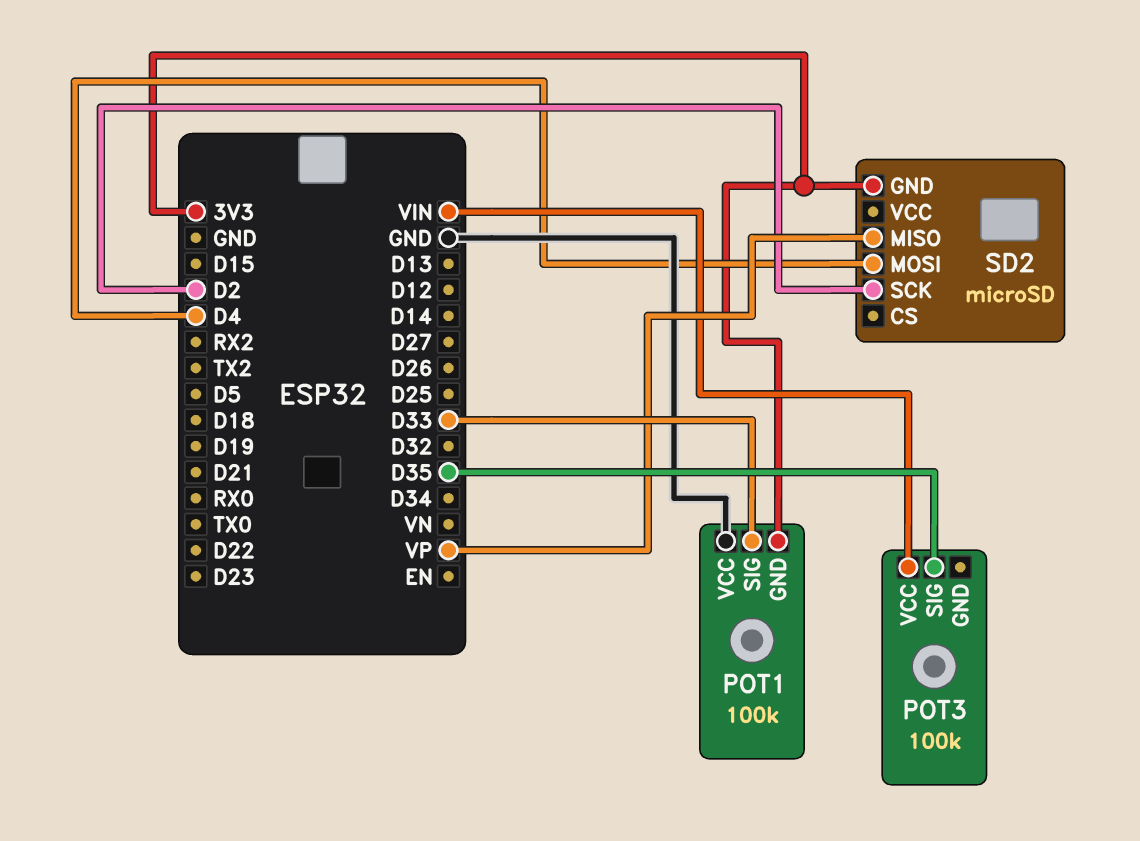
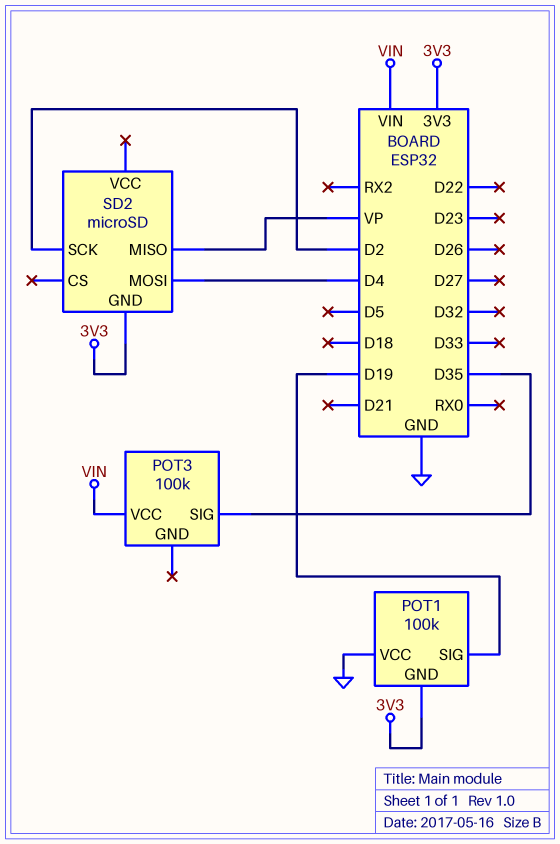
POT1 pin SIG: D33 -> D19

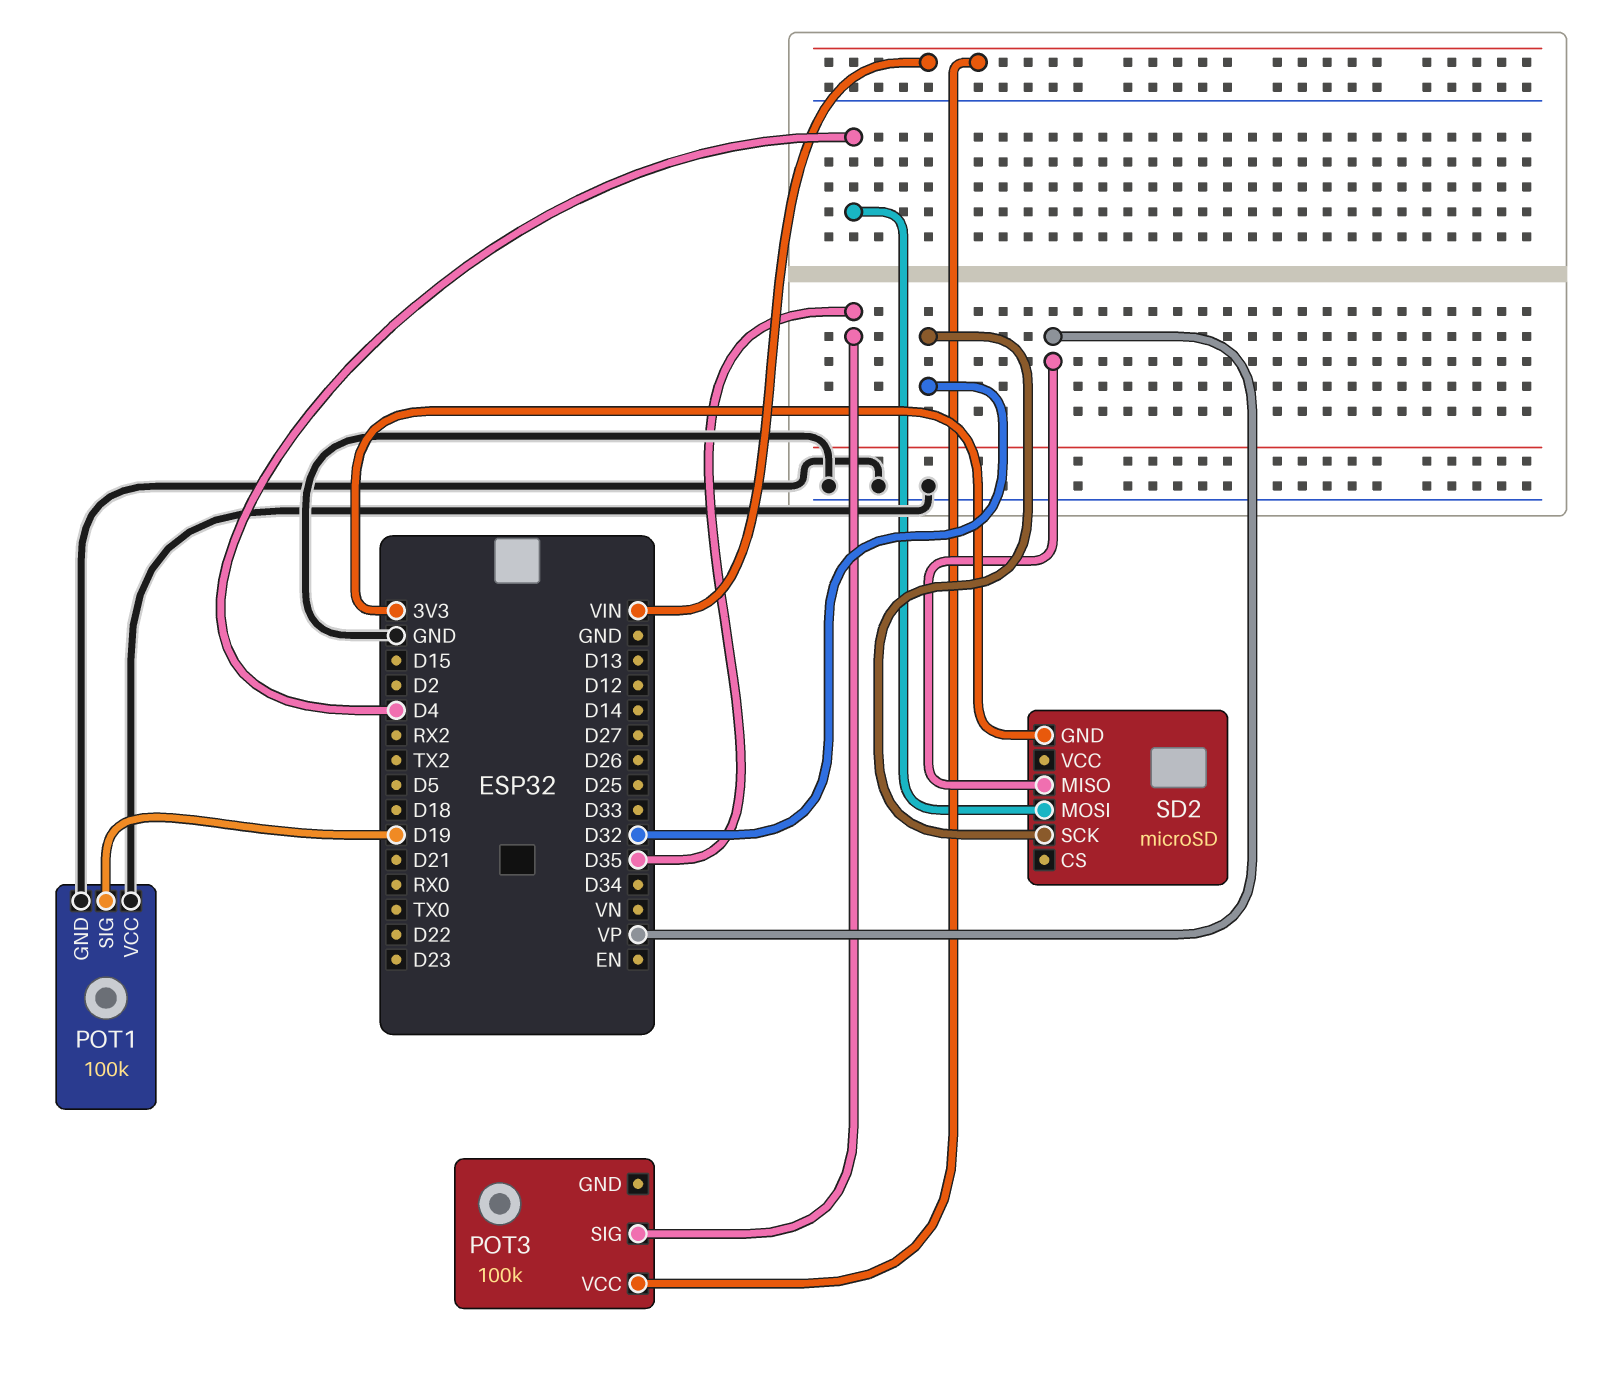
POT1 pin GND: 3V3 -> GND
SD2 pin SCK: D2 -> D32

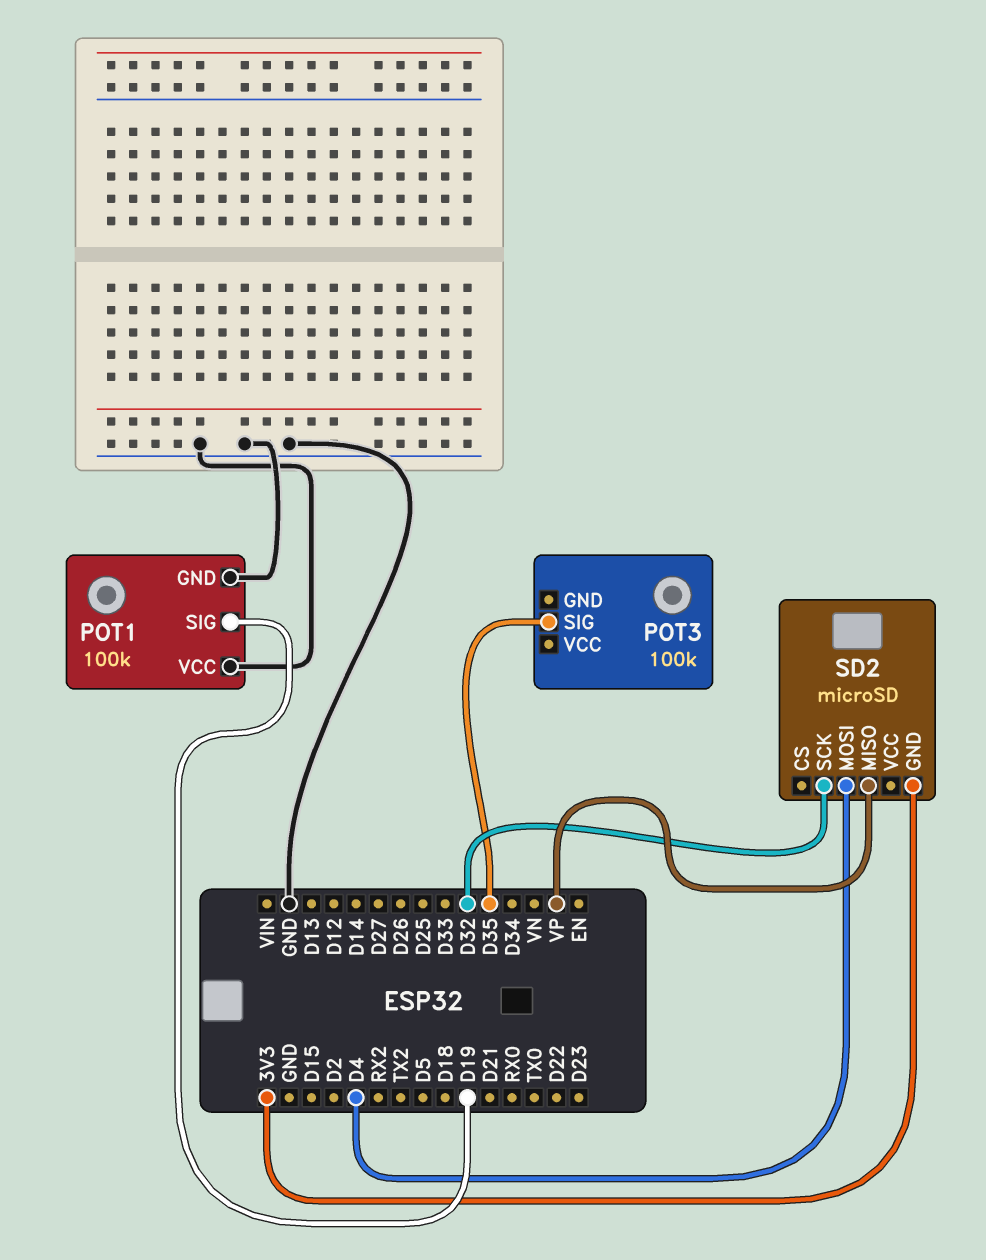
POT3 pin VCC: VIN -> none

